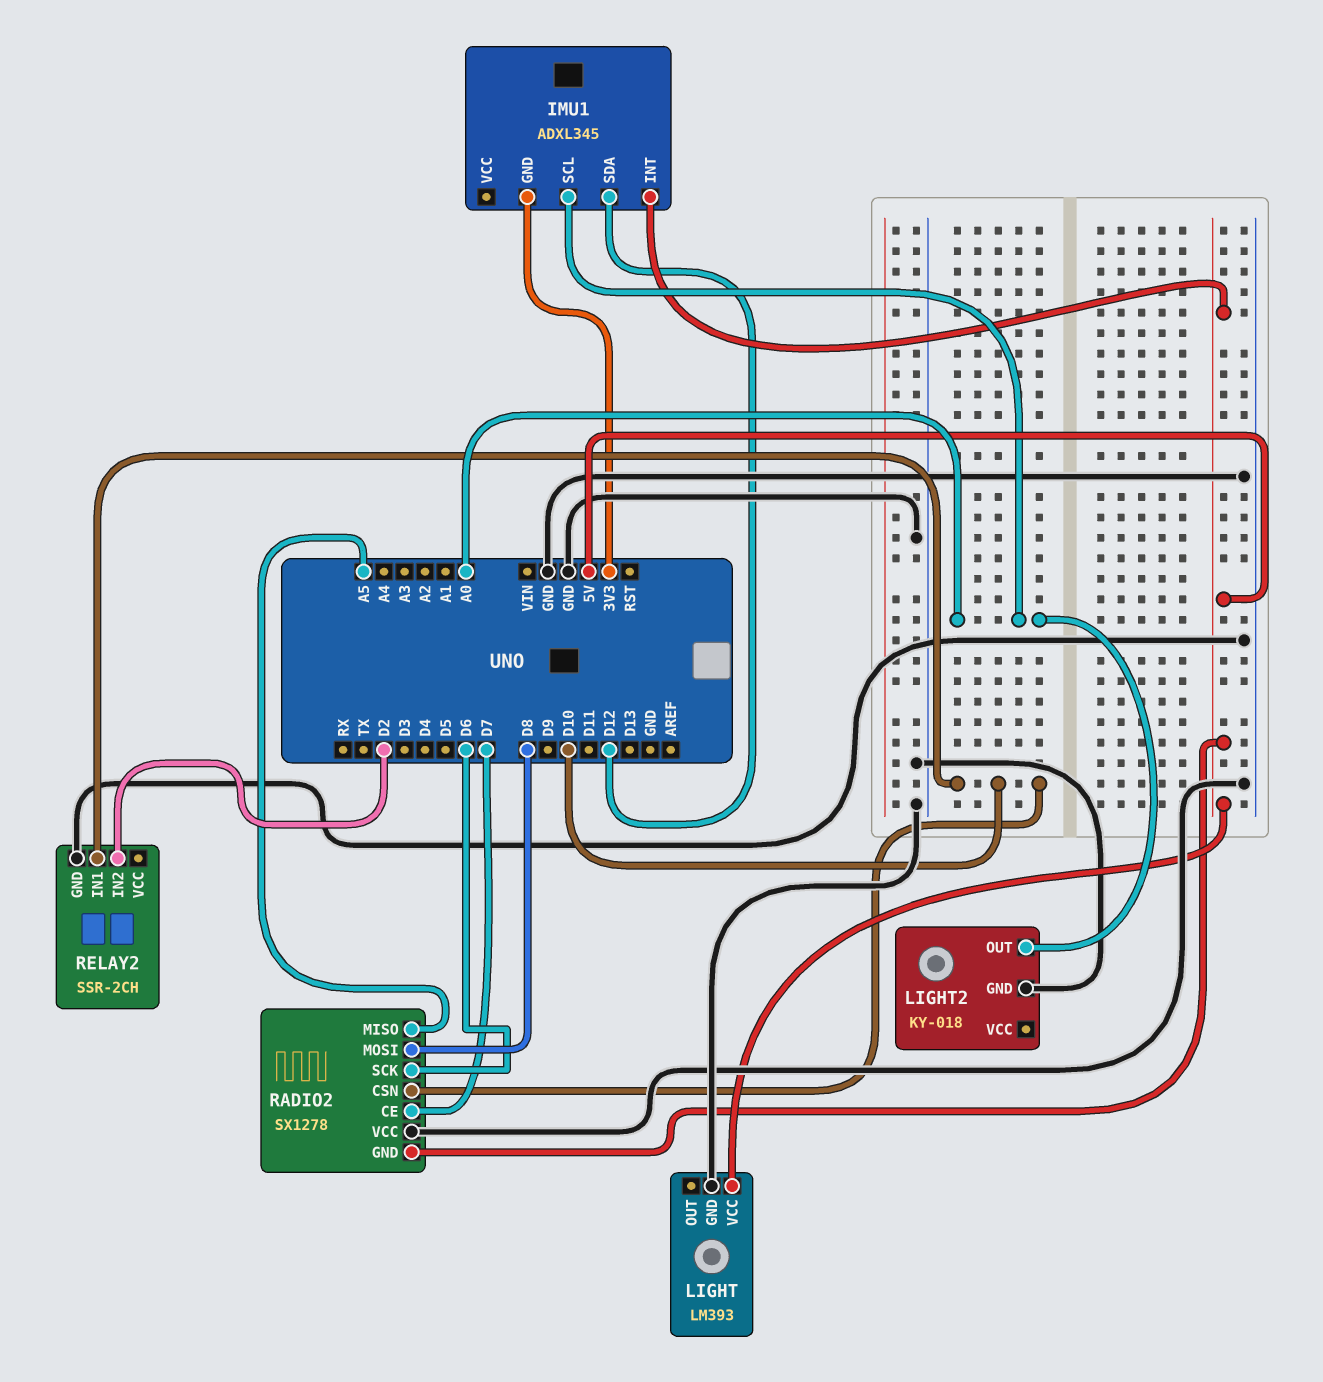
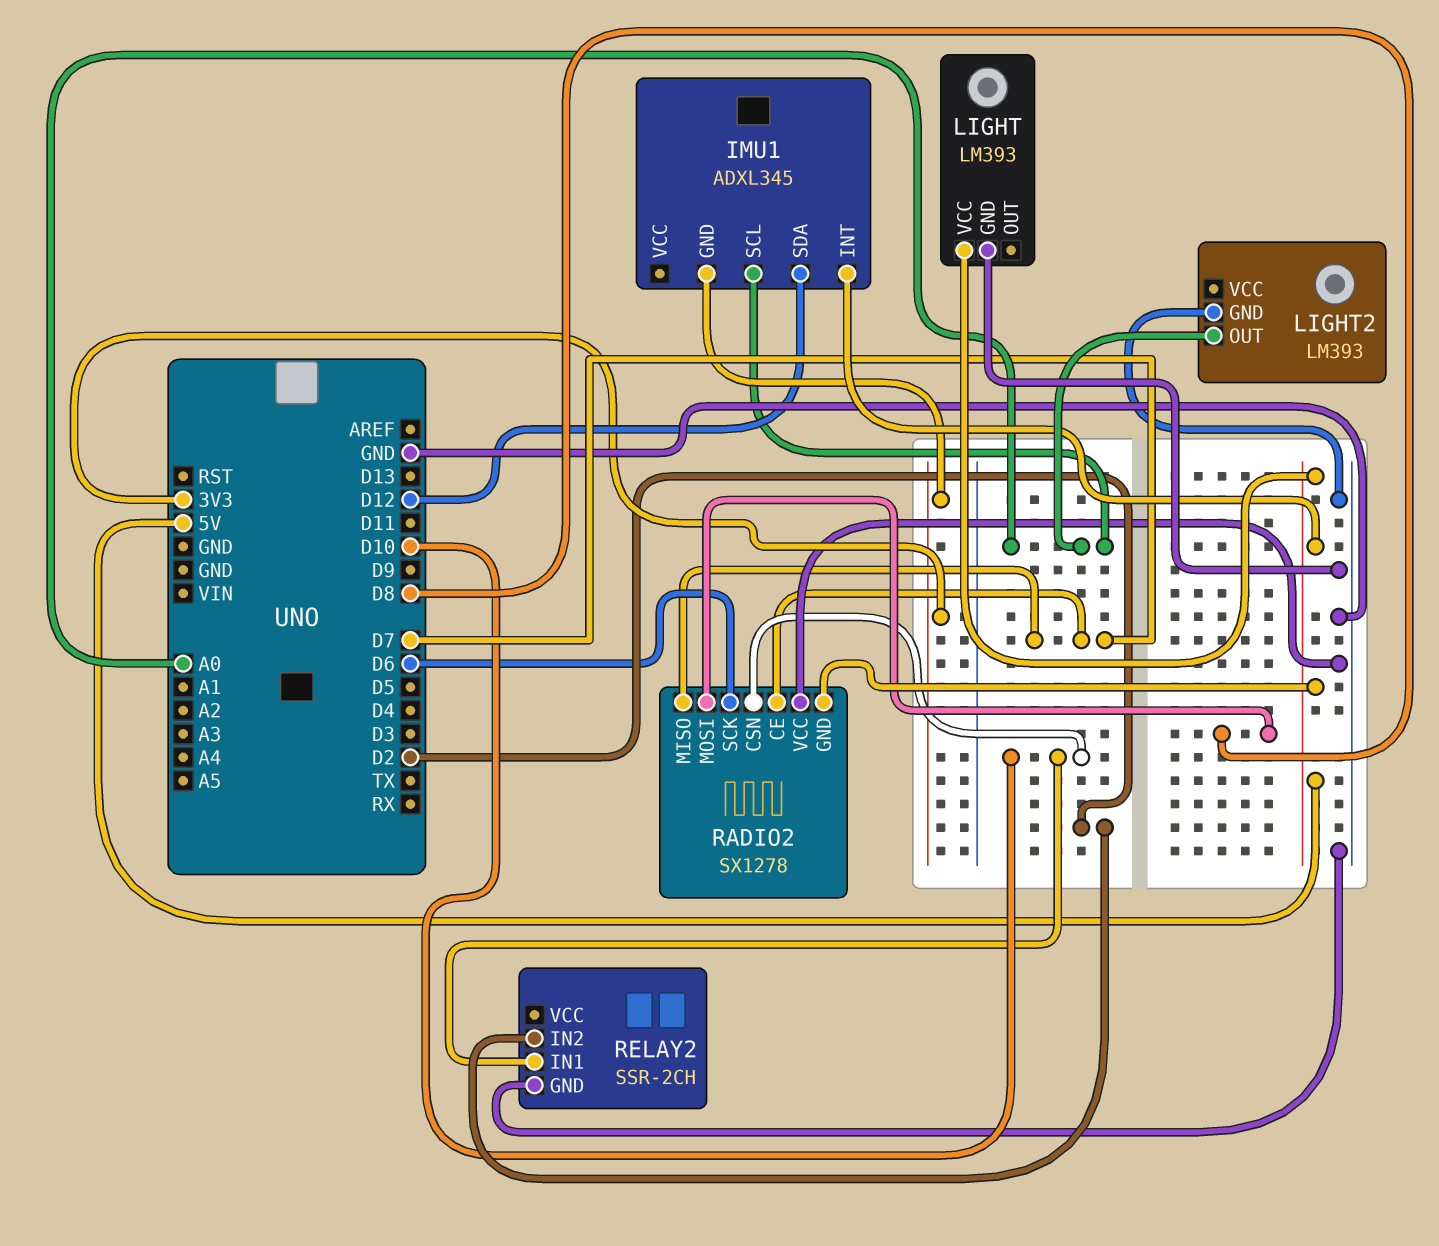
LIGHT2: KY-018 -> LM393
RADIO2 pin MISO: A5 -> D7

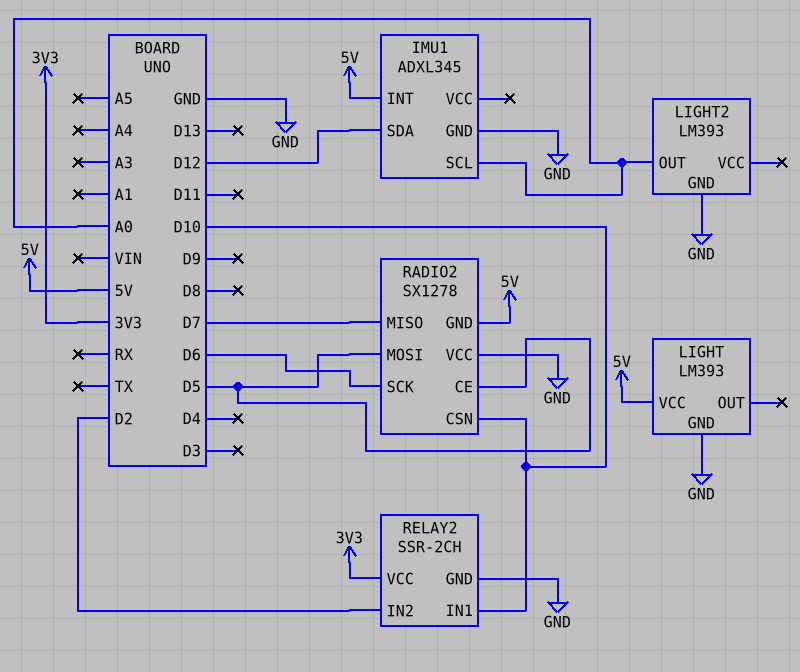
IMU1 pin GND: 3V3 -> GND
RADIO2 pin CE: D7 -> D5
RADIO2 pin MOSI: D8 -> D5
RELAY2 pin VCC: none -> 3V3

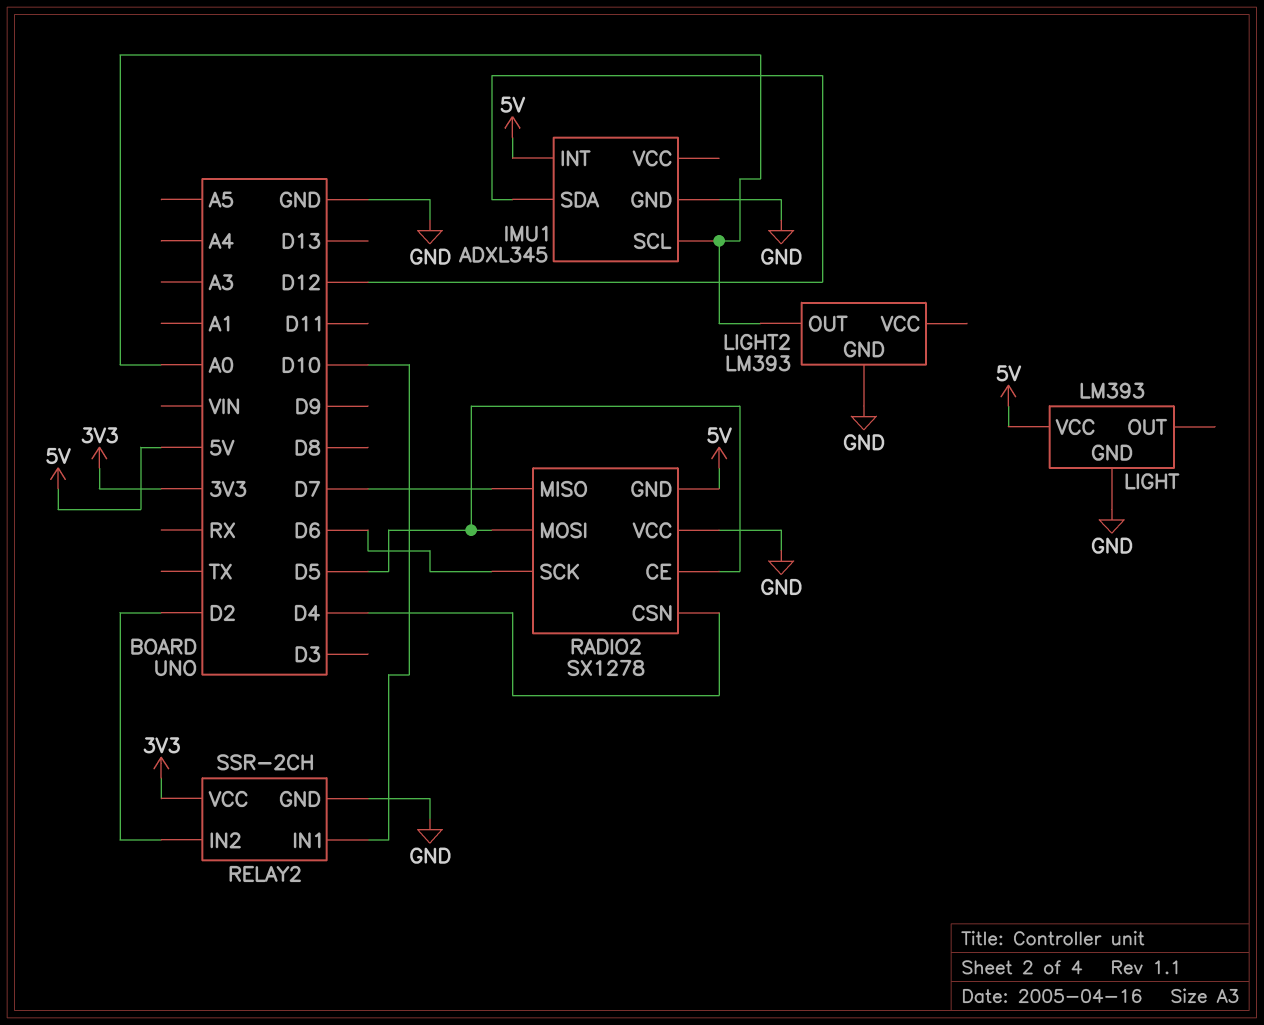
RADIO2 pin CSN: D10 -> D4

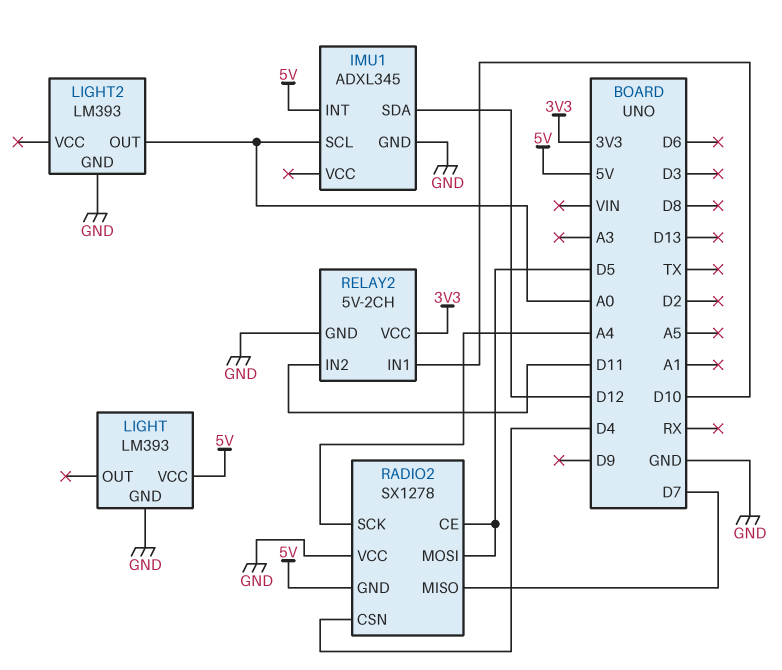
RADIO2 pin SCK: D6 -> A4
RELAY2: SSR-2CH -> 5V-2CH
RELAY2 pin IN2: D2 -> D11

